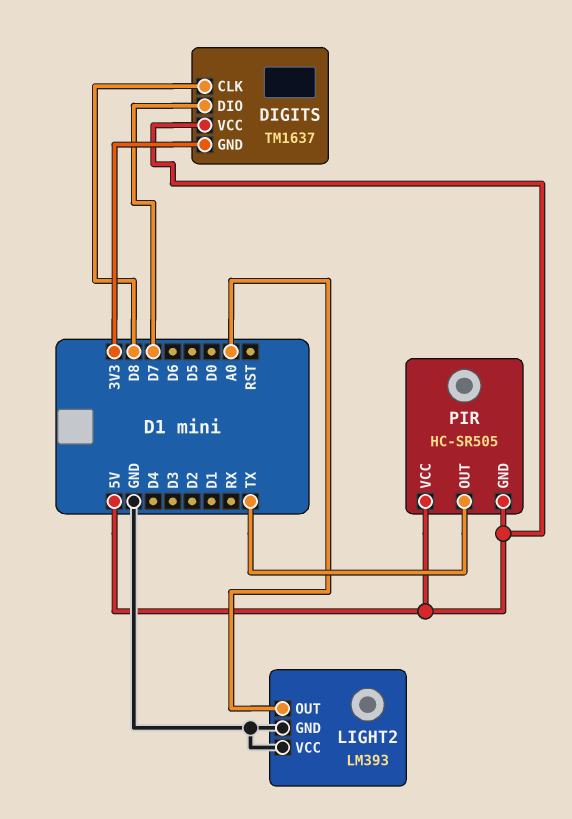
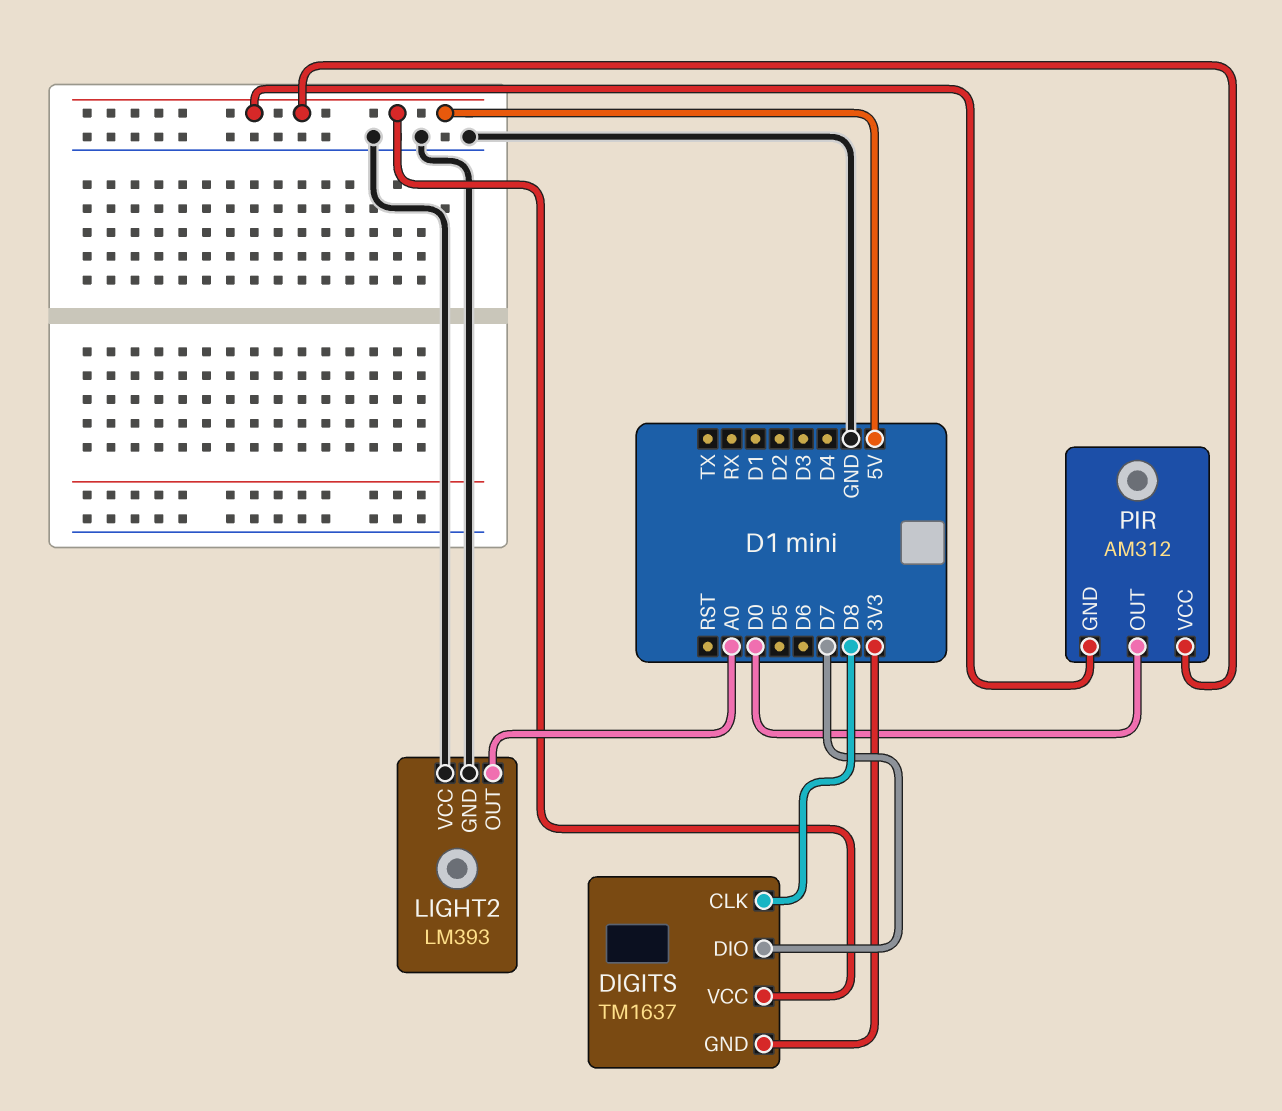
PIR: HC-SR505 -> AM312
PIR pin OUT: TX -> D0

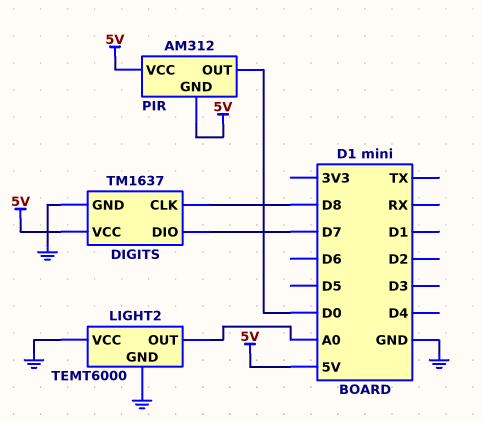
DIGITS pin GND: 3V3 -> GND
LIGHT2: LM393 -> TEMT6000

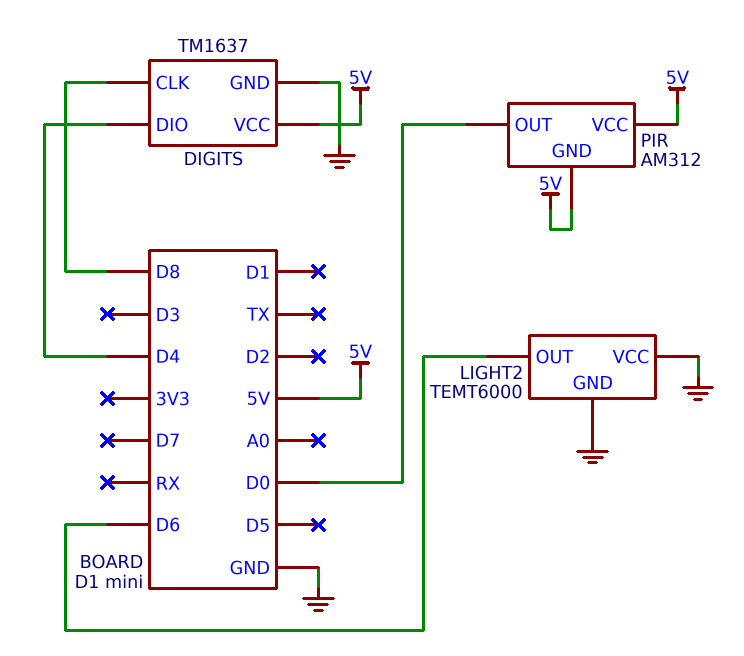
DIGITS pin DIO: D7 -> D4
LIGHT2 pin OUT: A0 -> D6

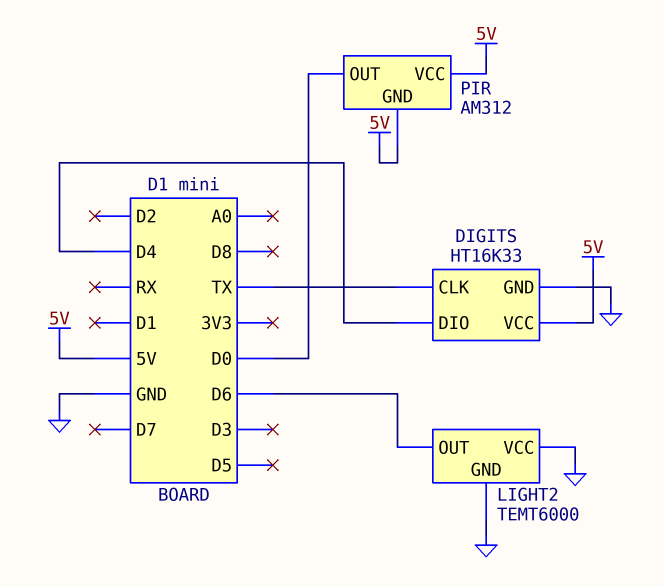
DIGITS: TM1637 -> HT16K33
DIGITS pin CLK: D8 -> TX

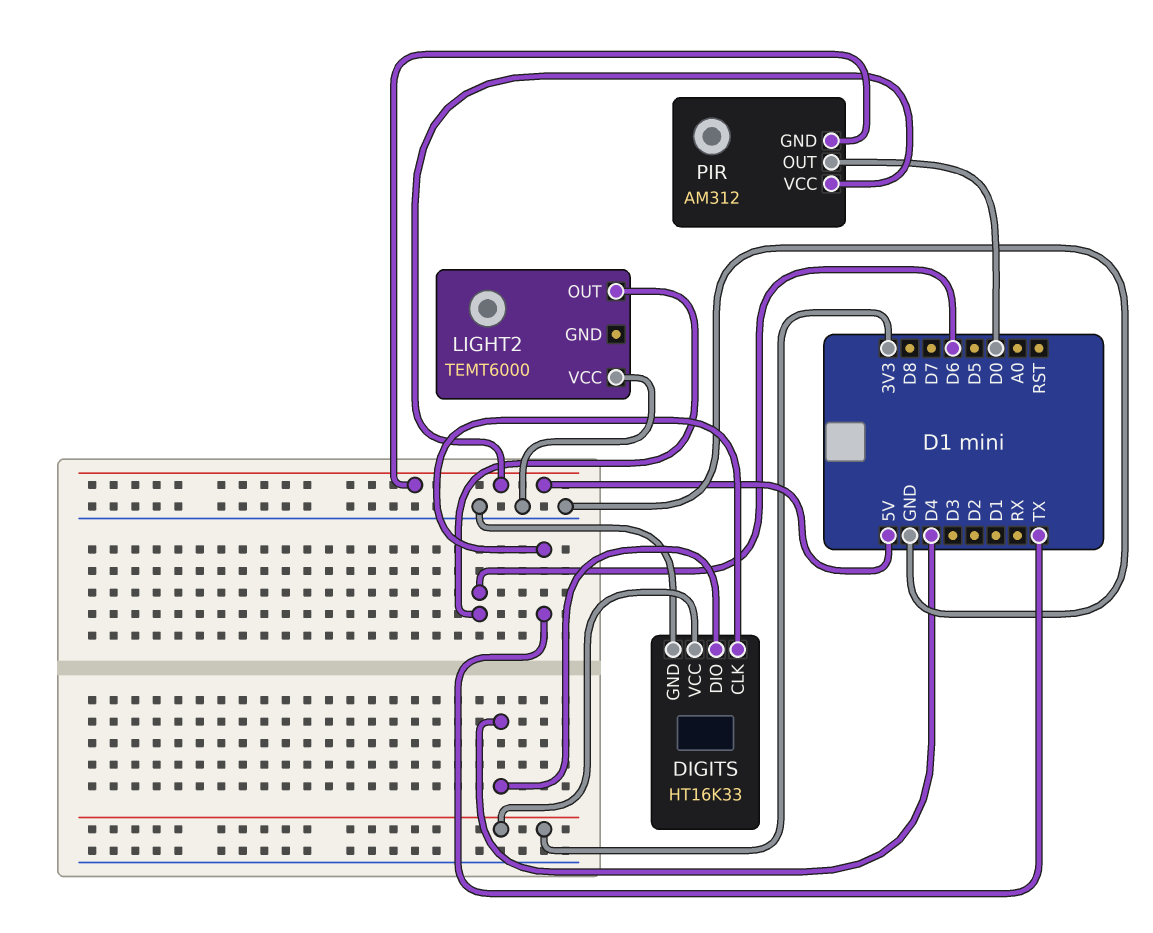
DIGITS pin VCC: 5V -> 3V3
LIGHT2 pin GND: GND -> none

